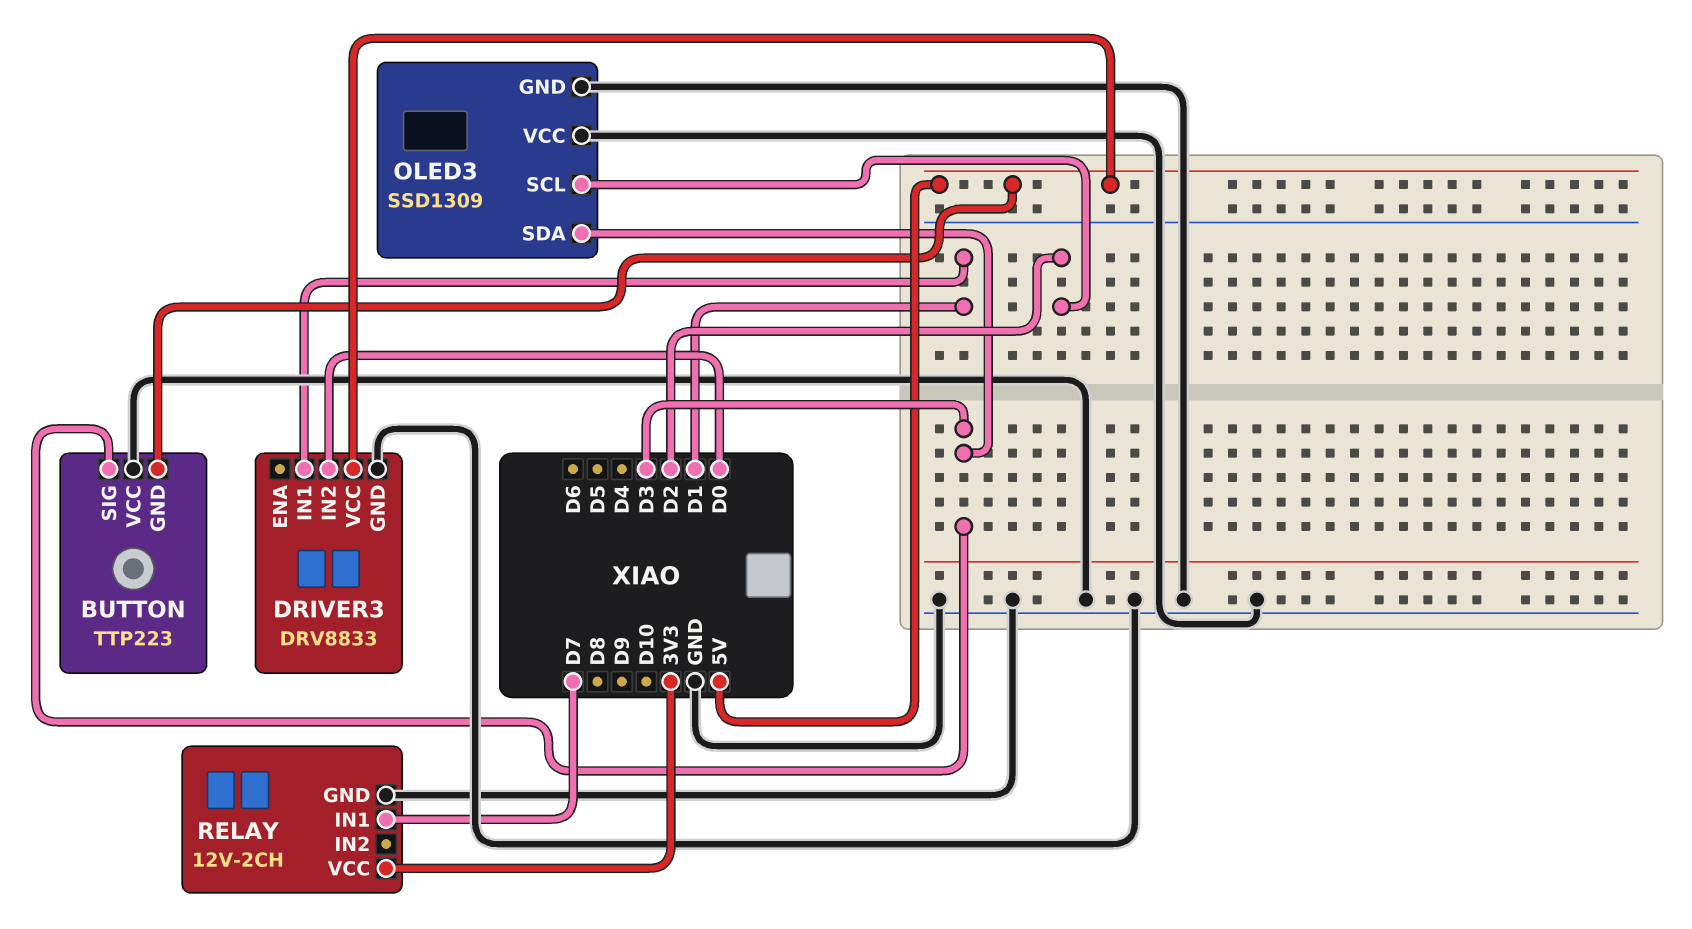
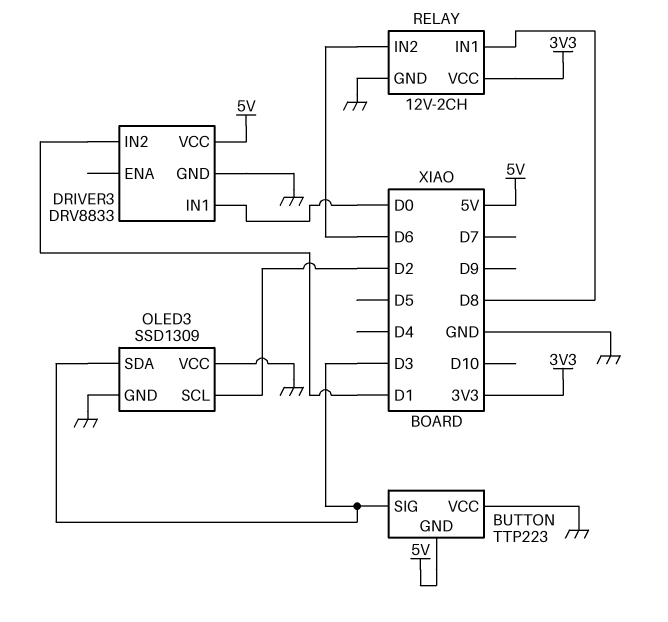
DRIVER3 pin IN1: D1 -> D0
DRIVER3 pin IN2: D0 -> D1
RELAY pin IN1: D7 -> D8
RELAY pin IN2: none -> D6

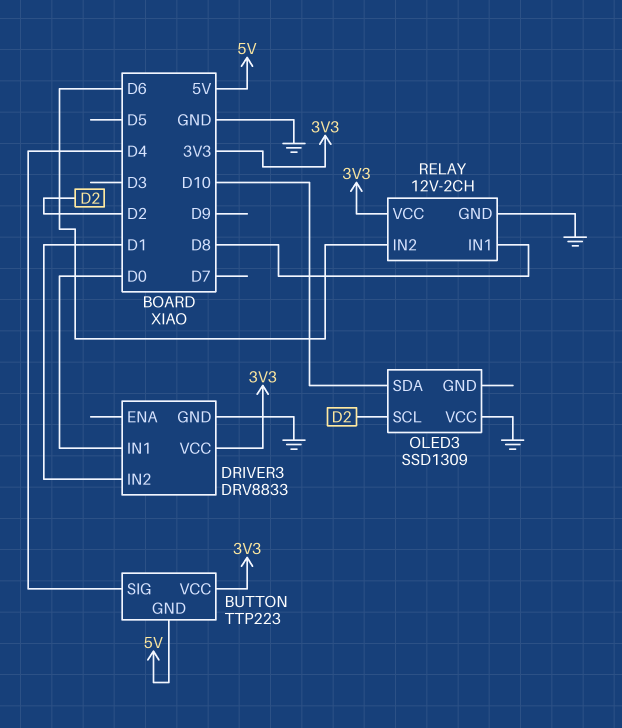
BUTTON pin SIG: D3 -> D4
BUTTON pin VCC: GND -> 3V3
DRIVER3 pin VCC: 5V -> 3V3
OLED3 pin GND: GND -> none
OLED3 pin SDA: D3 -> D10

